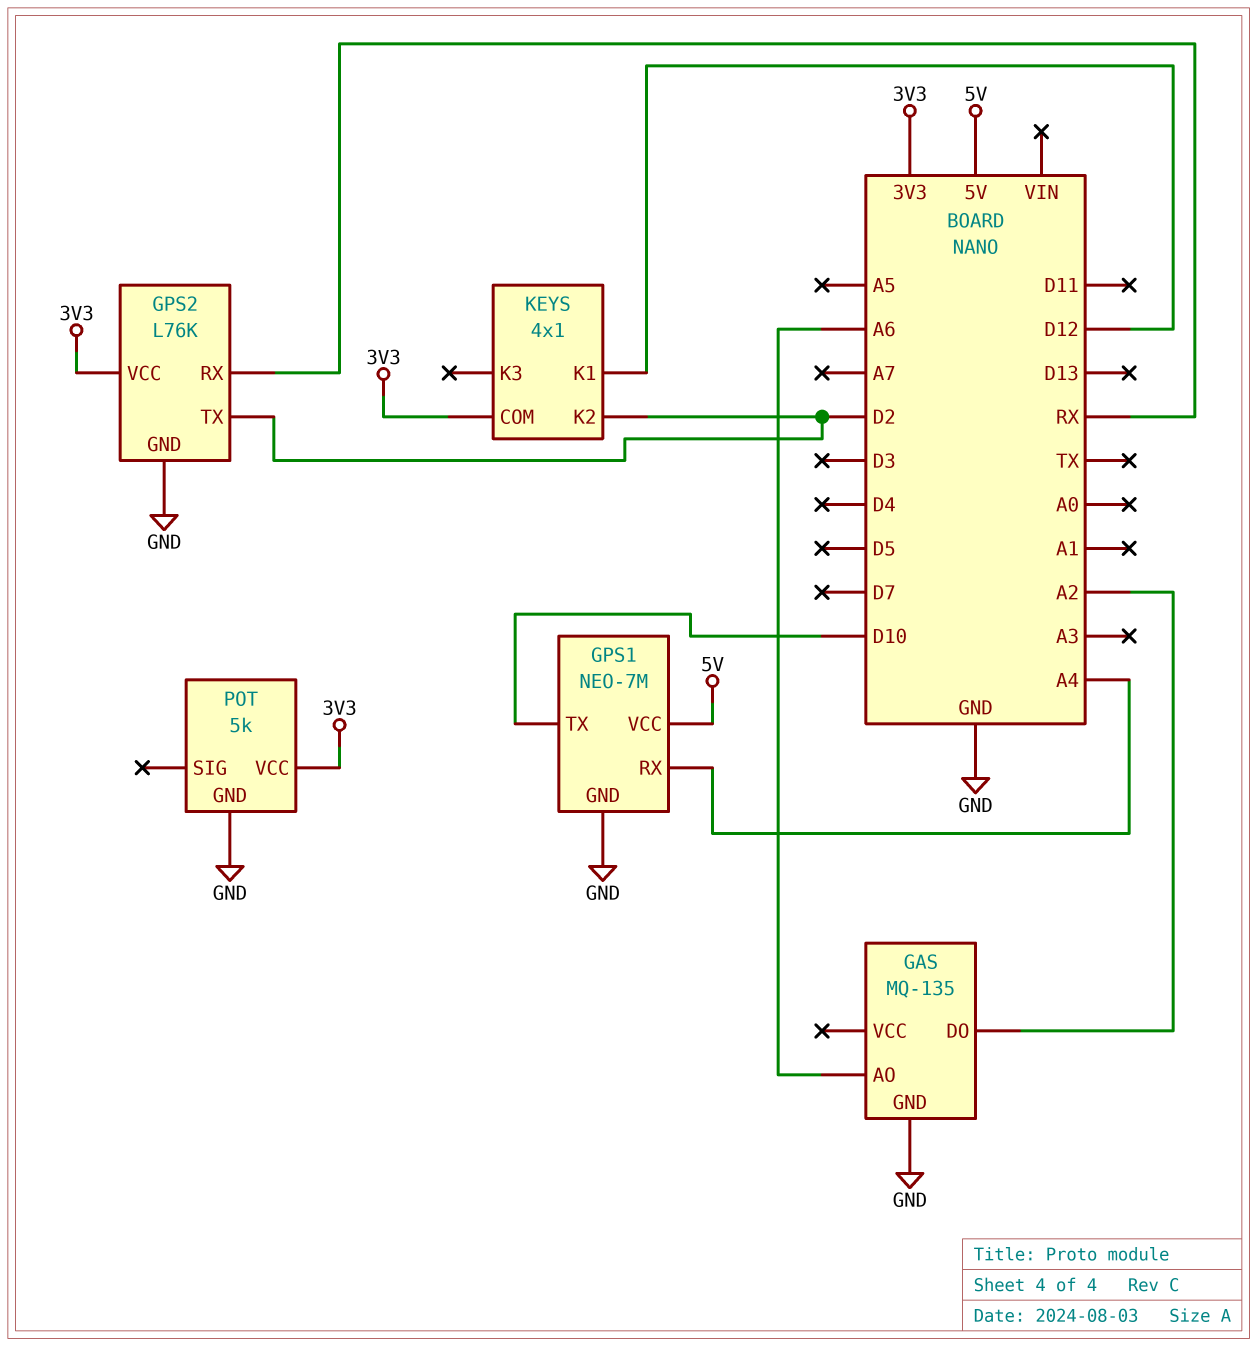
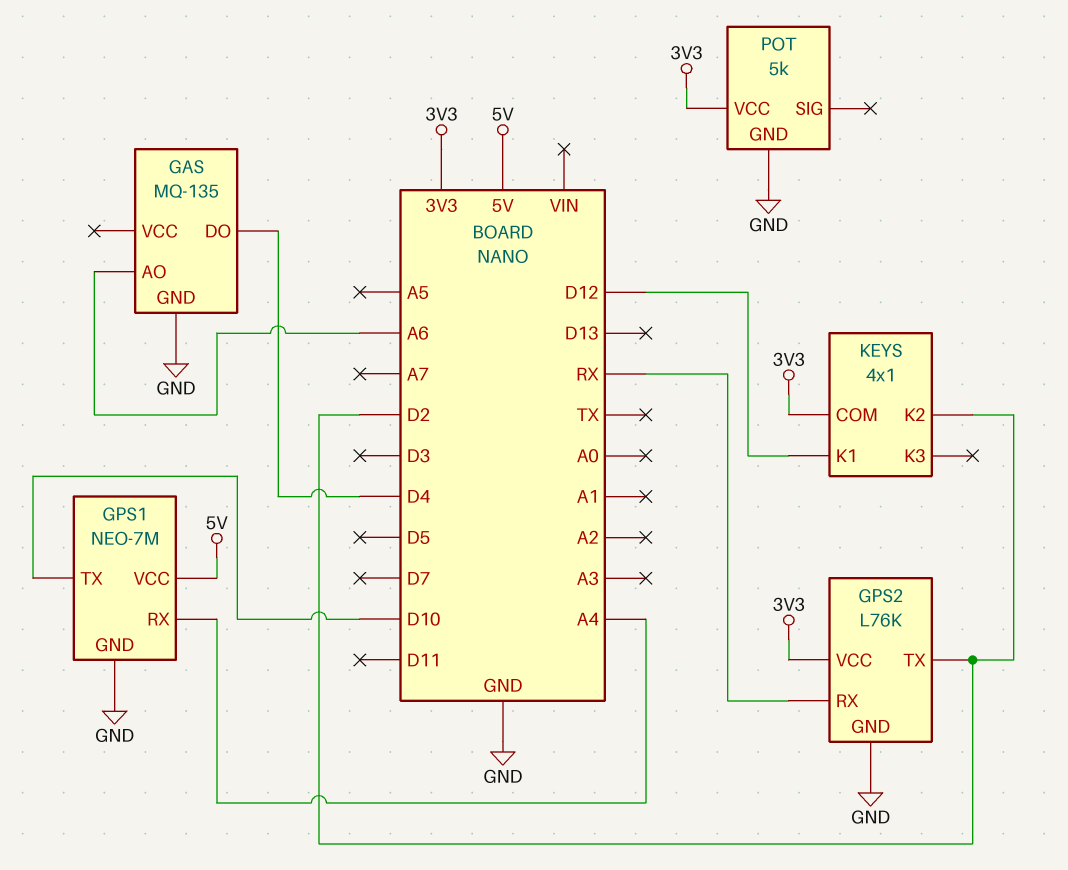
GAS pin DO: A2 -> D4

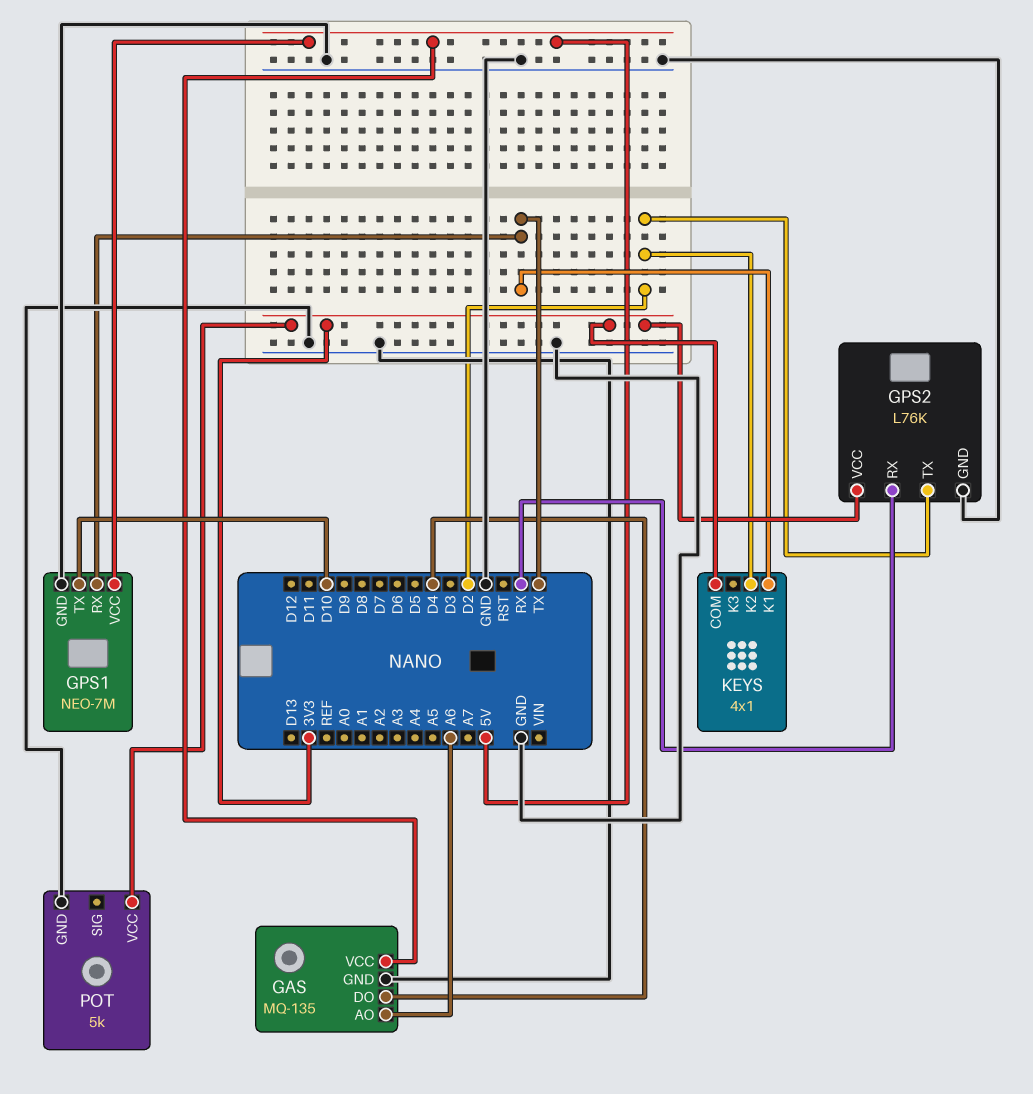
GAS pin VCC: none -> 5V
GPS1 pin RX: A4 -> TX
KEYS pin K1: D12 -> TX

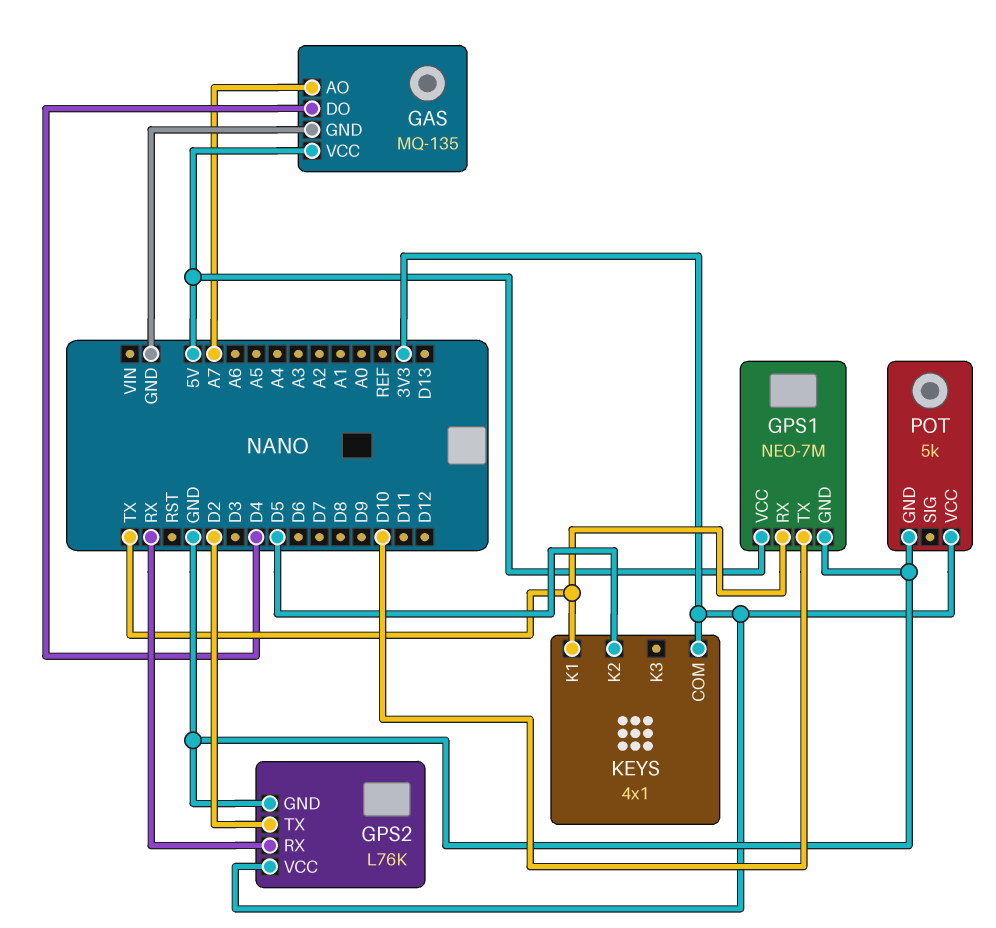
GAS pin AO: A6 -> A7
KEYS pin K2: D2 -> D5

